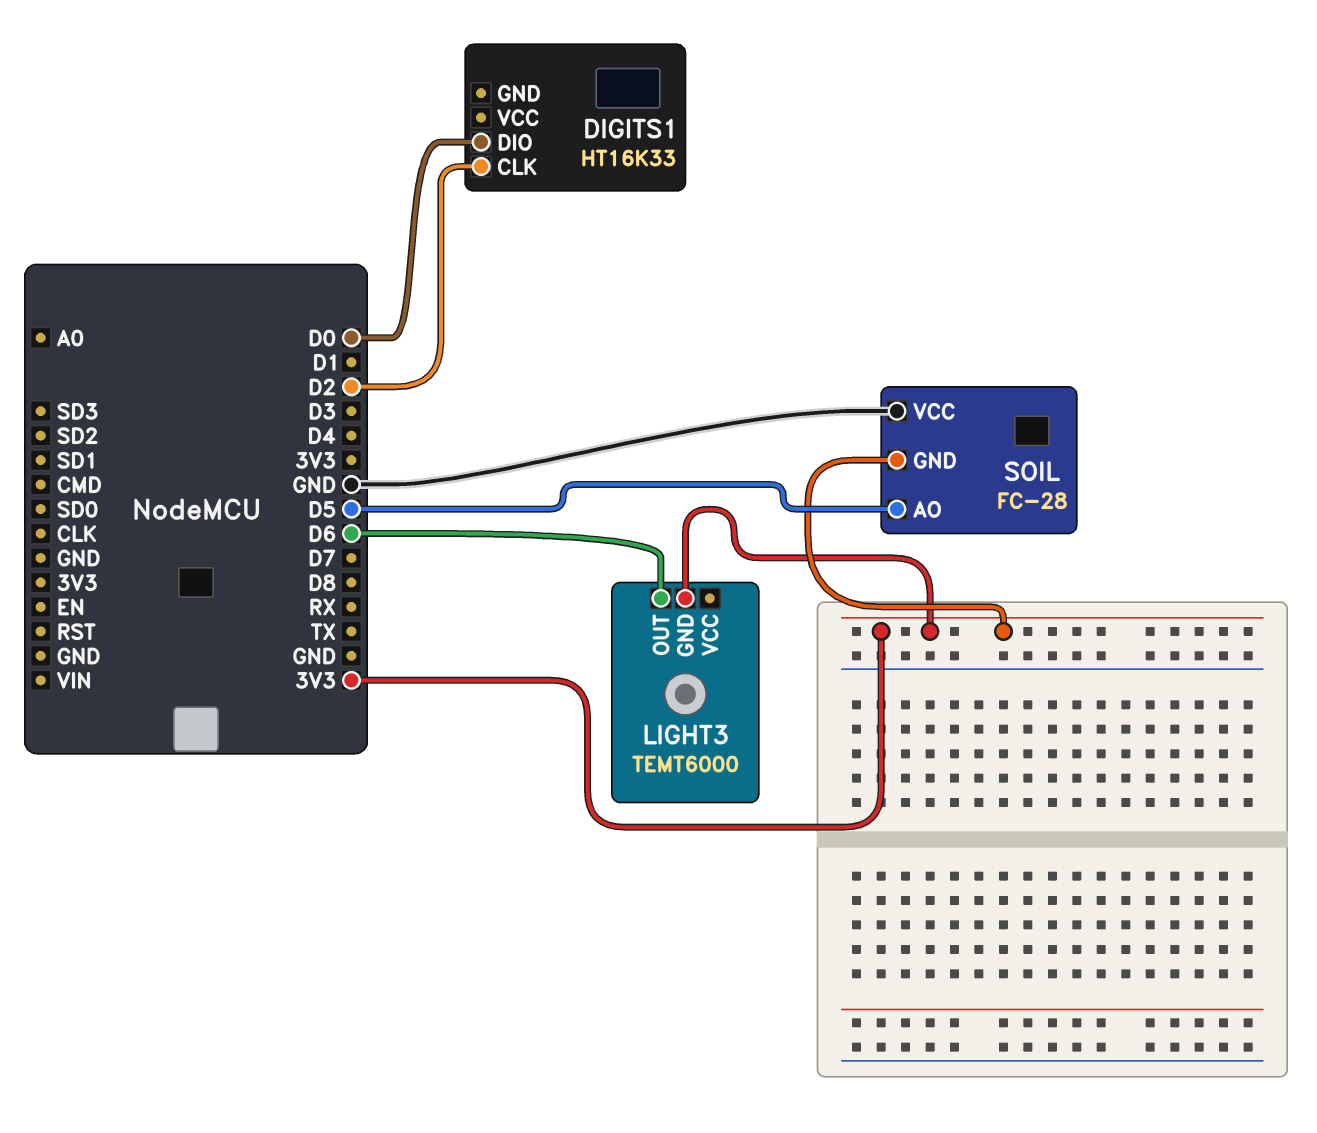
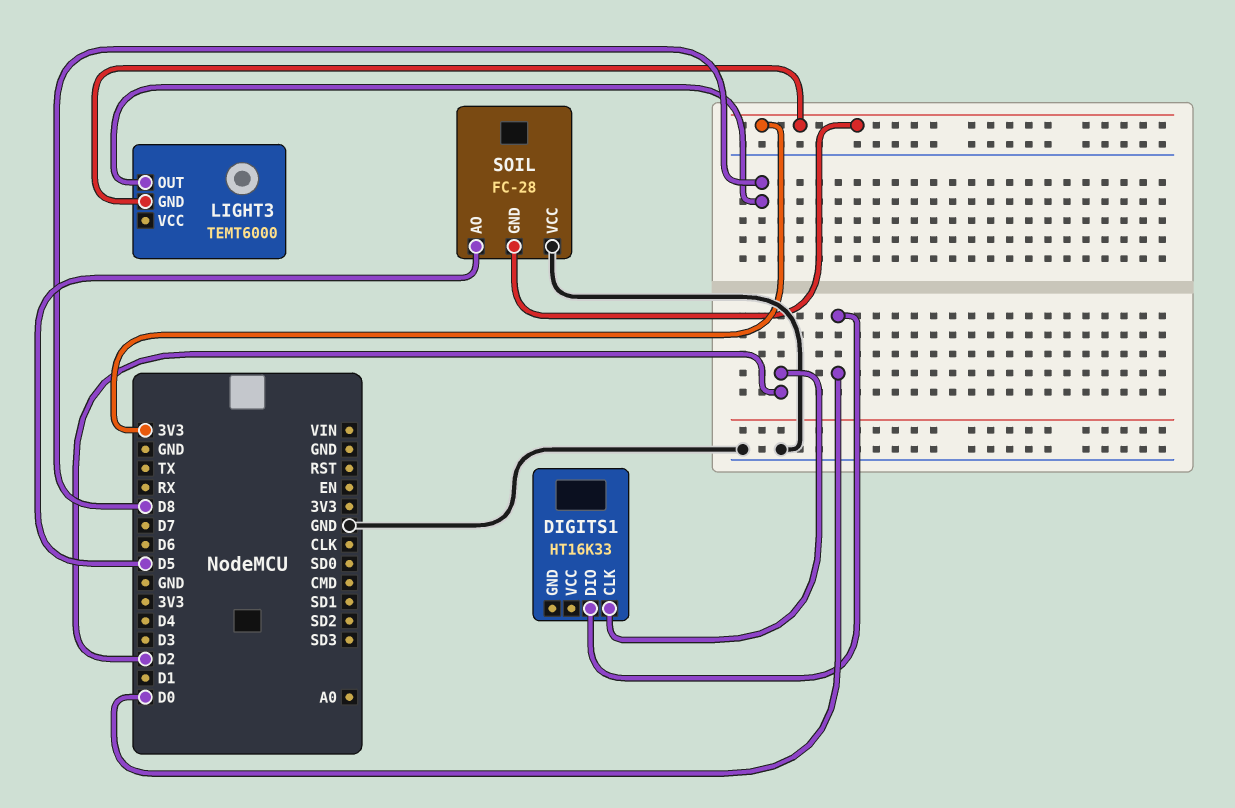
LIGHT3 pin OUT: D6 -> D8

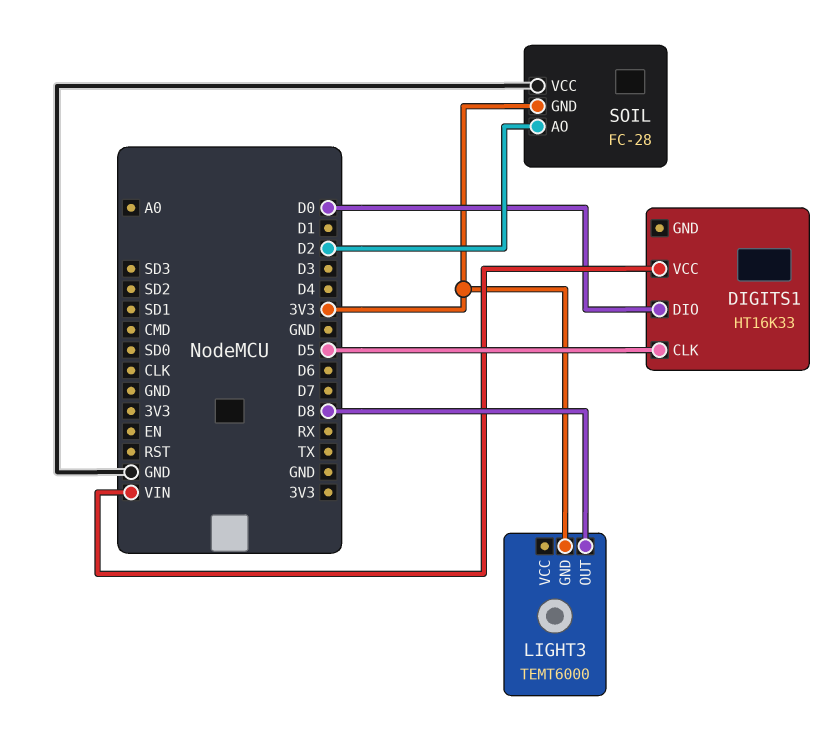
DIGITS1 pin CLK: D2 -> D5
DIGITS1 pin VCC: none -> VIN
SOIL pin AO: D5 -> D2

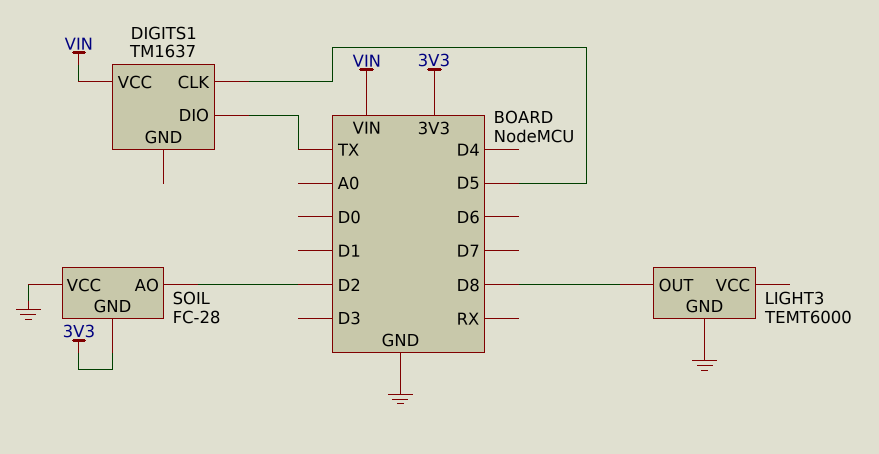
DIGITS1: HT16K33 -> TM1637
DIGITS1 pin DIO: D0 -> TX
LIGHT3 pin GND: 3V3 -> GND

